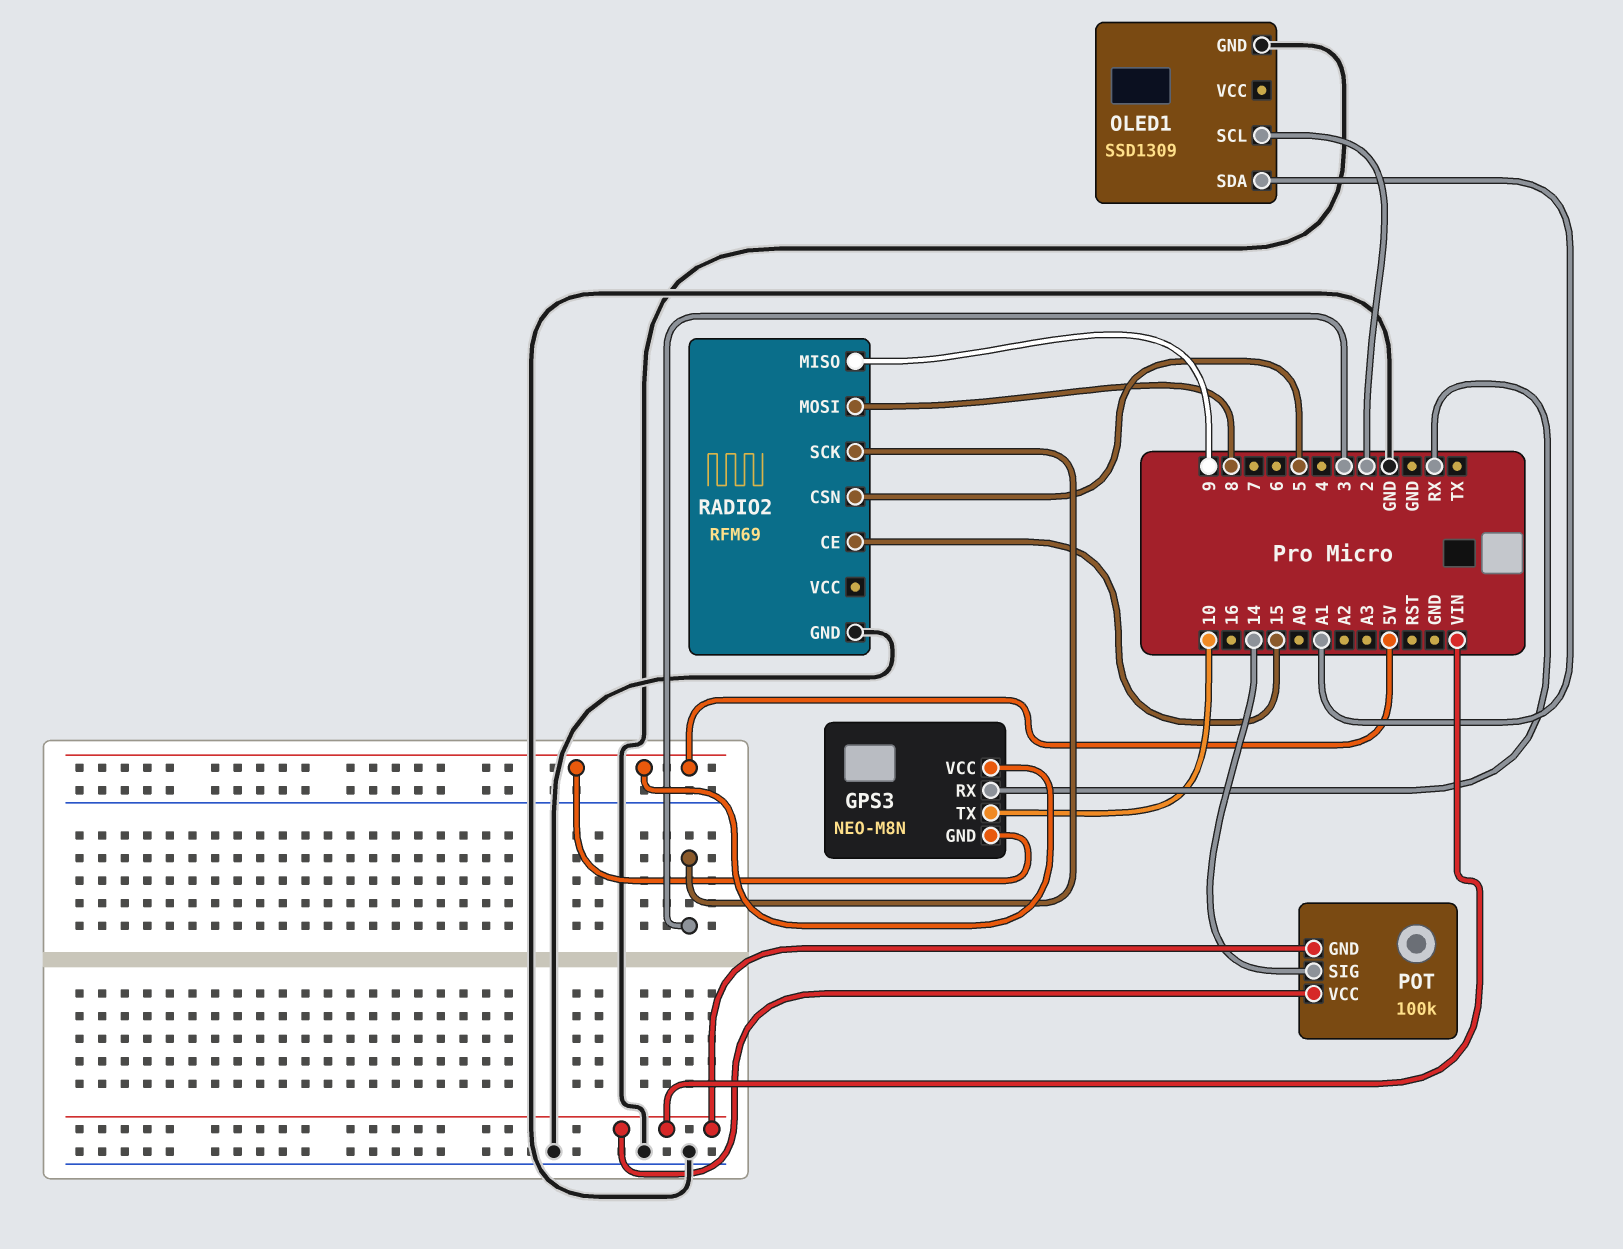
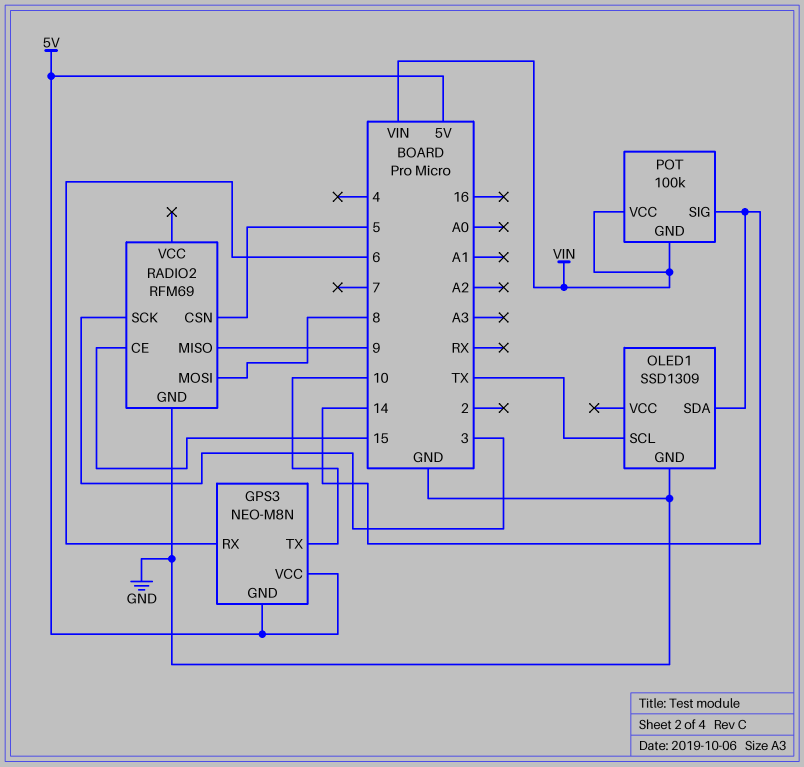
GPS3 pin RX: RX -> 6
OLED1 pin SCL: 2 -> TX
OLED1 pin SDA: A1 -> 14

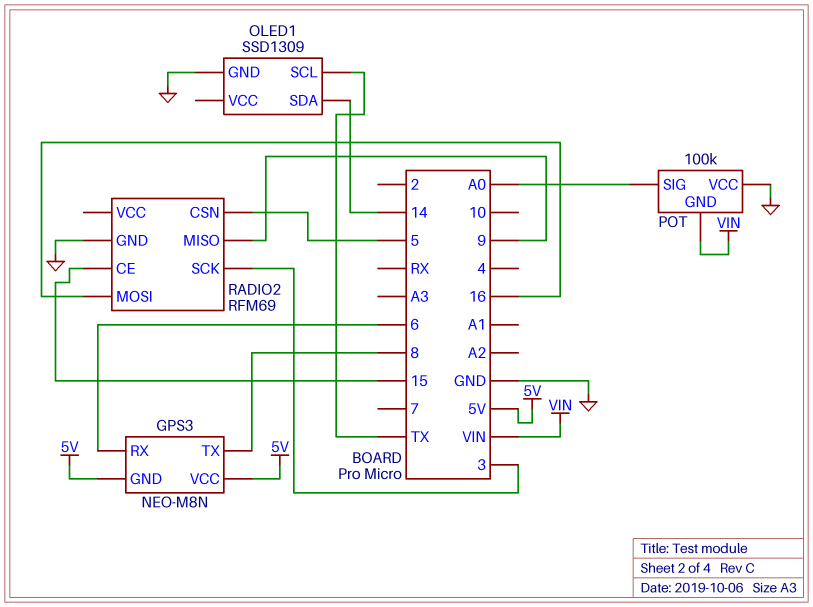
GPS3 pin TX: 10 -> 8
POT pin SIG: 14 -> A0
POT pin VCC: VIN -> GND
RADIO2 pin MOSI: 8 -> 16

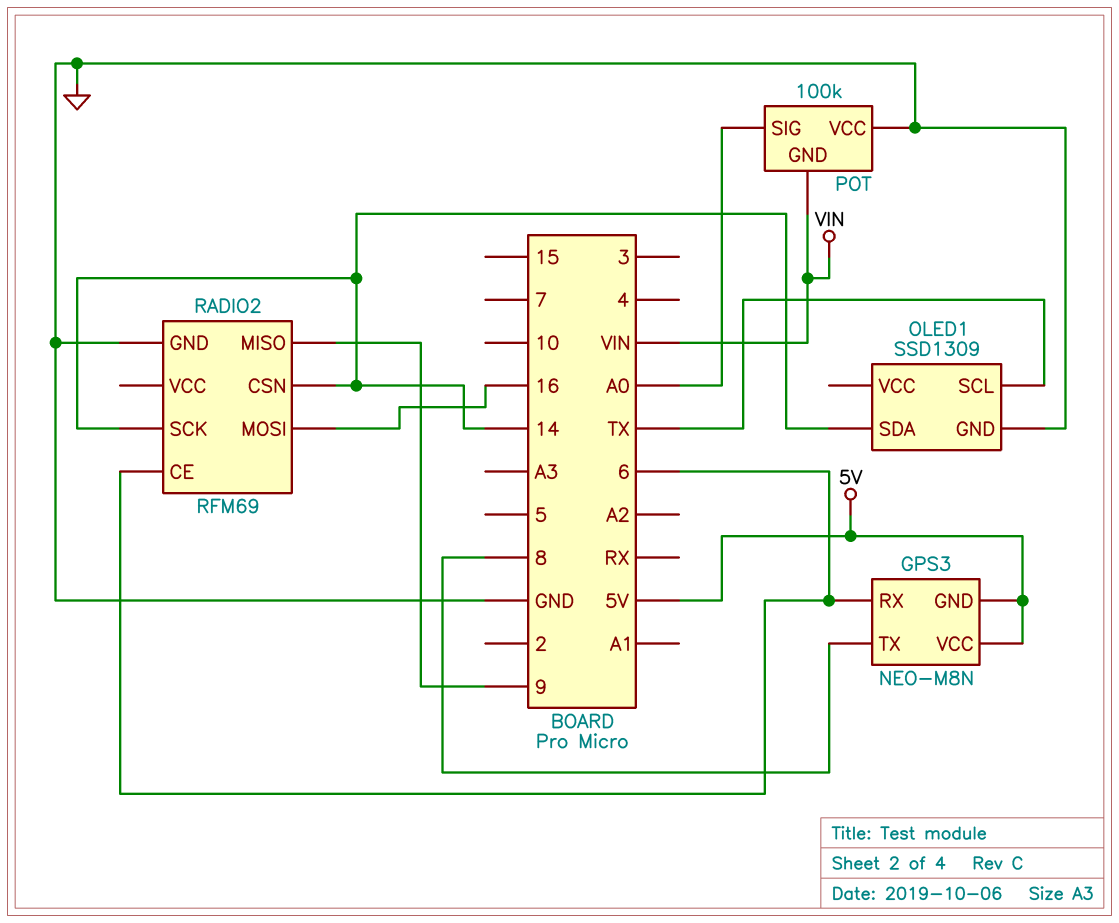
RADIO2 pin CE: 15 -> 6
RADIO2 pin CSN: 5 -> 14
RADIO2 pin SCK: 3 -> 14

